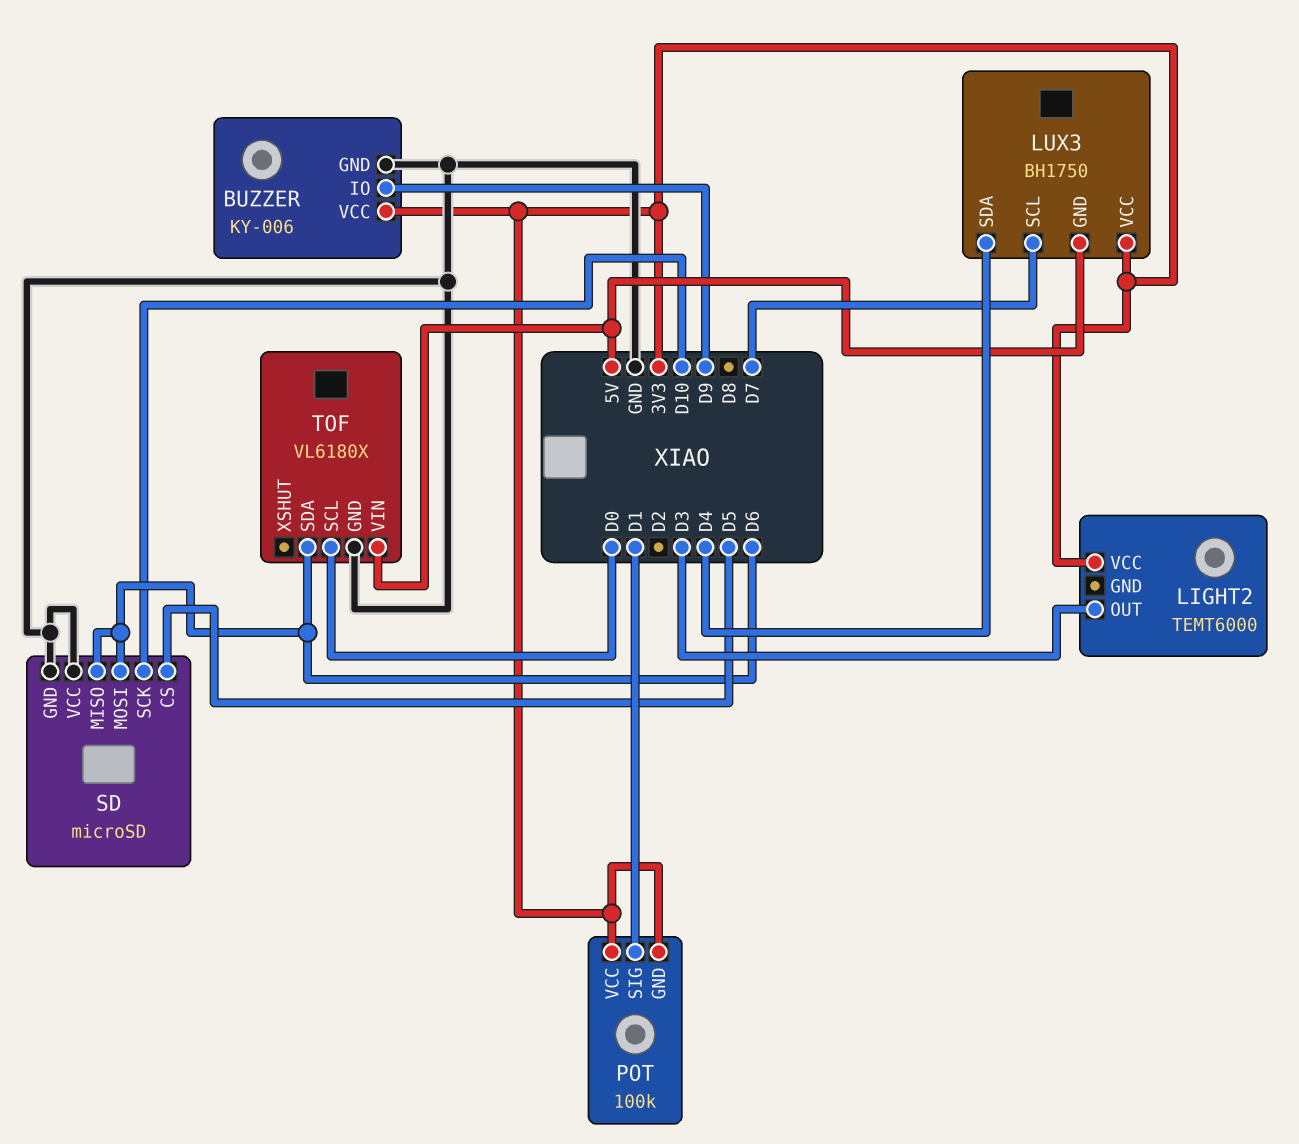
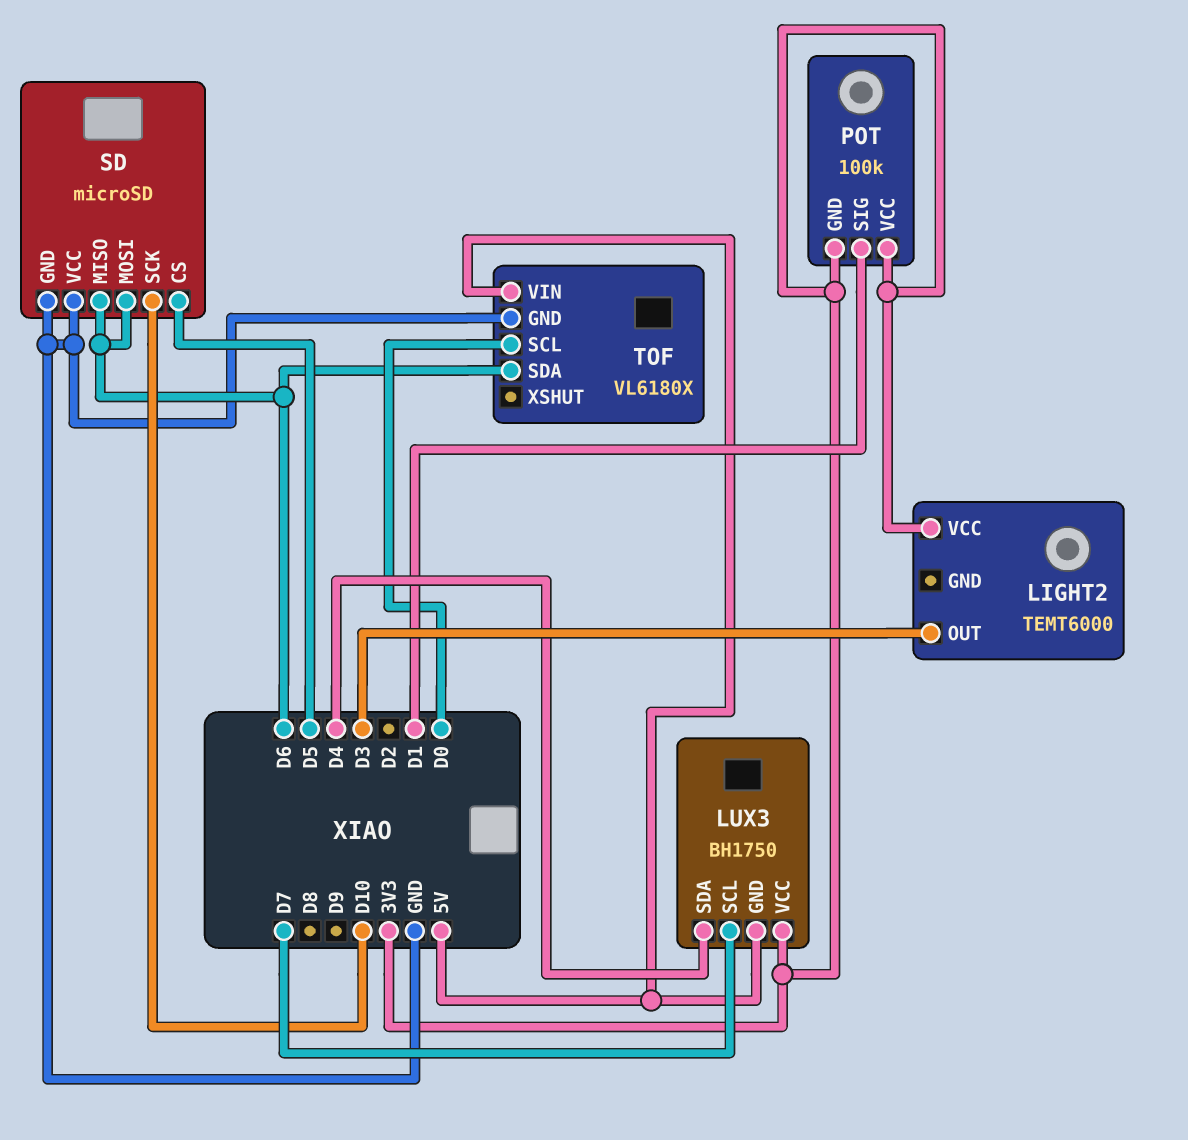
BUZZER: KY-006 -> none
BUZZER pin GND: GND -> none
BUZZER pin IO: D9 -> none
BUZZER pin VCC: 3V3 -> none

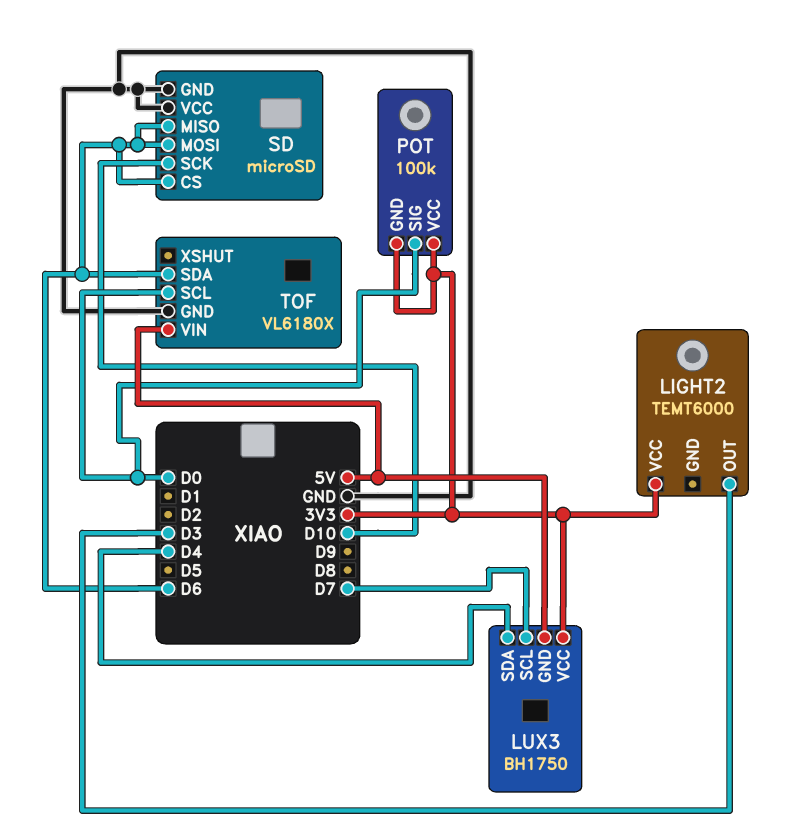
POT pin SIG: D1 -> D0
SD pin CS: D5 -> D6

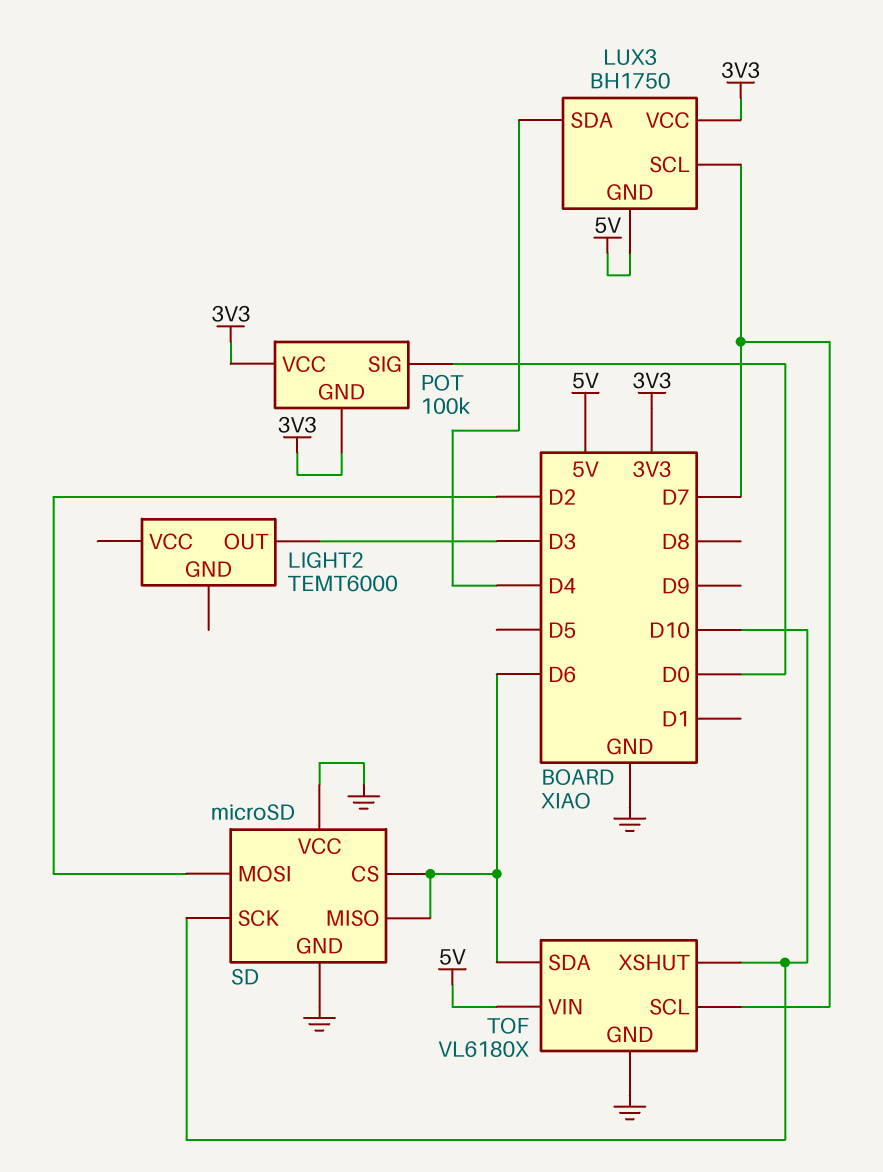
LIGHT2 pin VCC: 3V3 -> none
SD pin MOSI: D6 -> D2
TOF pin SCL: D0 -> D7
TOF pin XSHUT: none -> D10

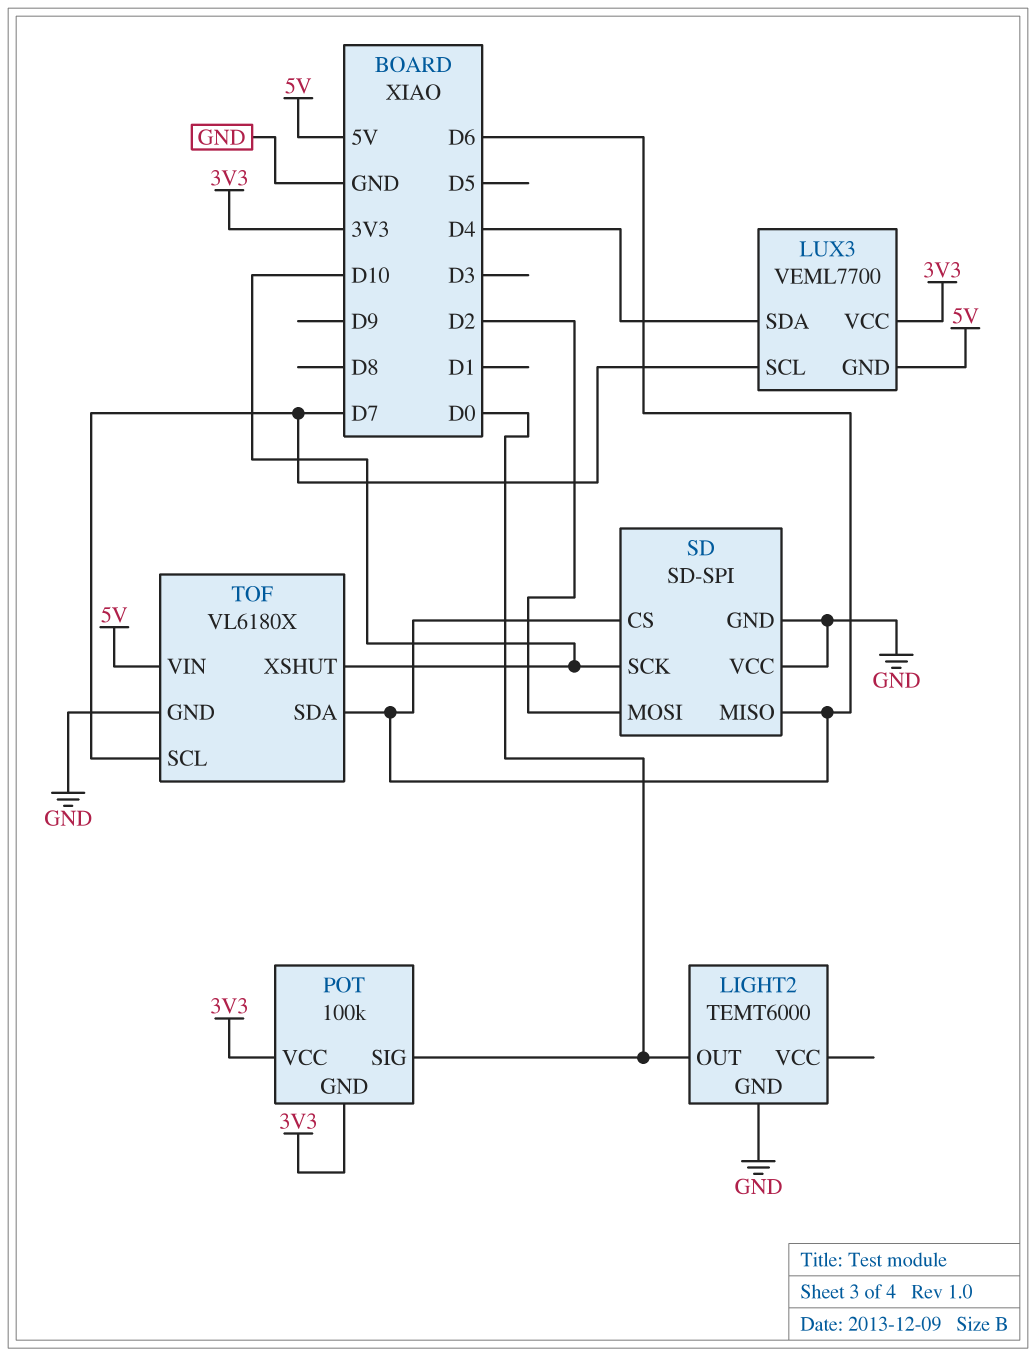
LIGHT2 pin GND: none -> GND
LIGHT2 pin OUT: D3 -> D0
LUX3: BH1750 -> VEML7700
SD: microSD -> SD-SPI

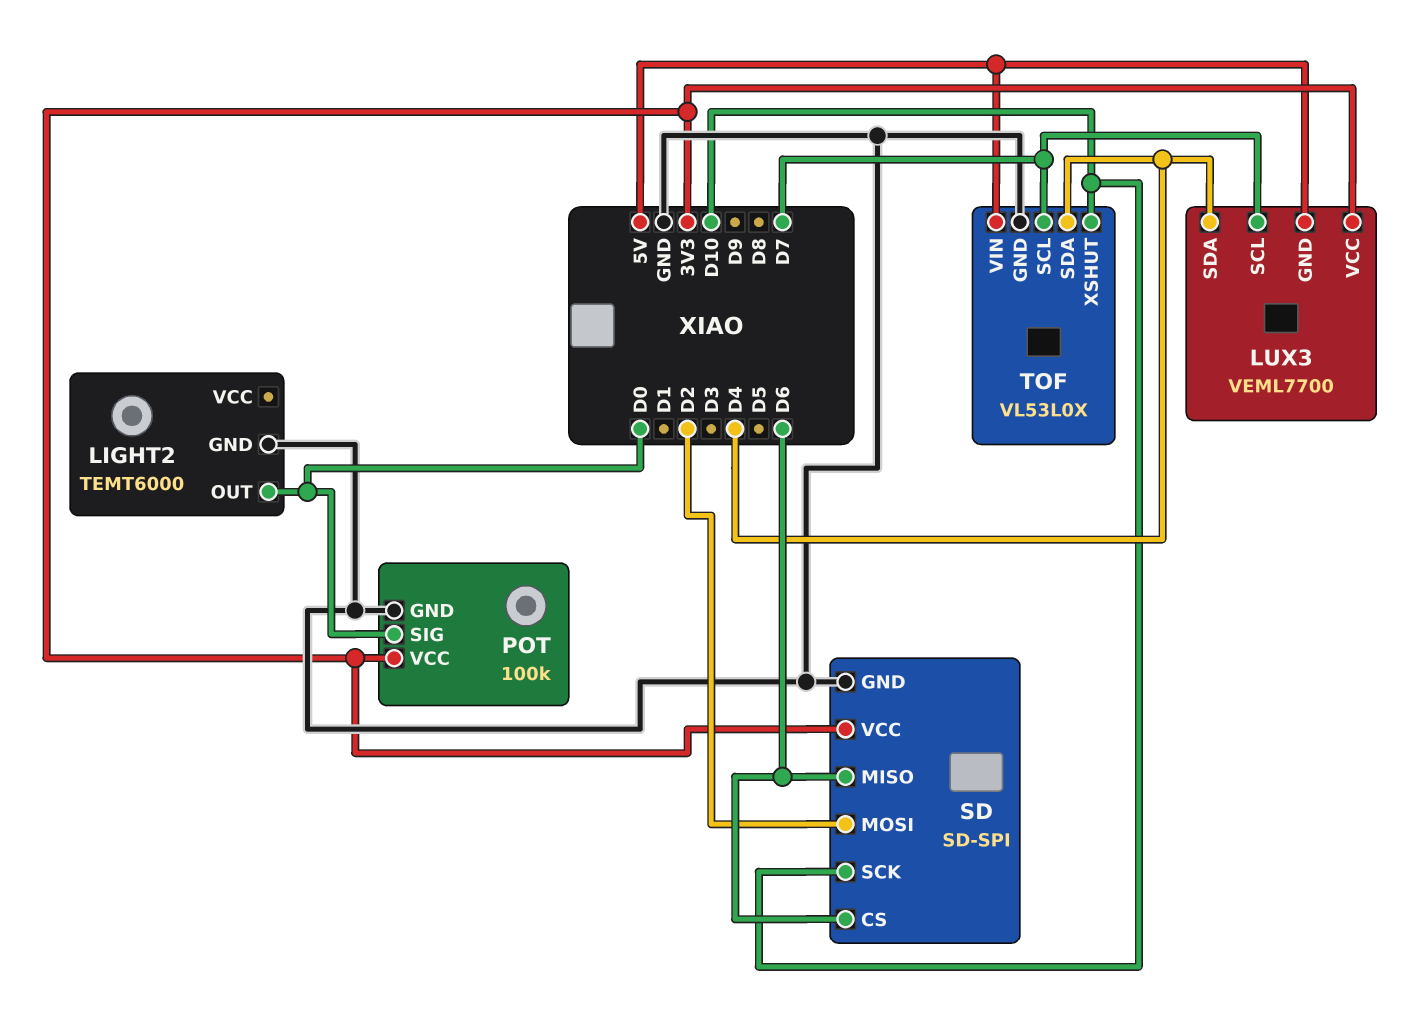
POT pin GND: 3V3 -> GND
SD pin VCC: GND -> 3V3
TOF: VL6180X -> VL53L0X
TOF pin SDA: D6 -> D4

